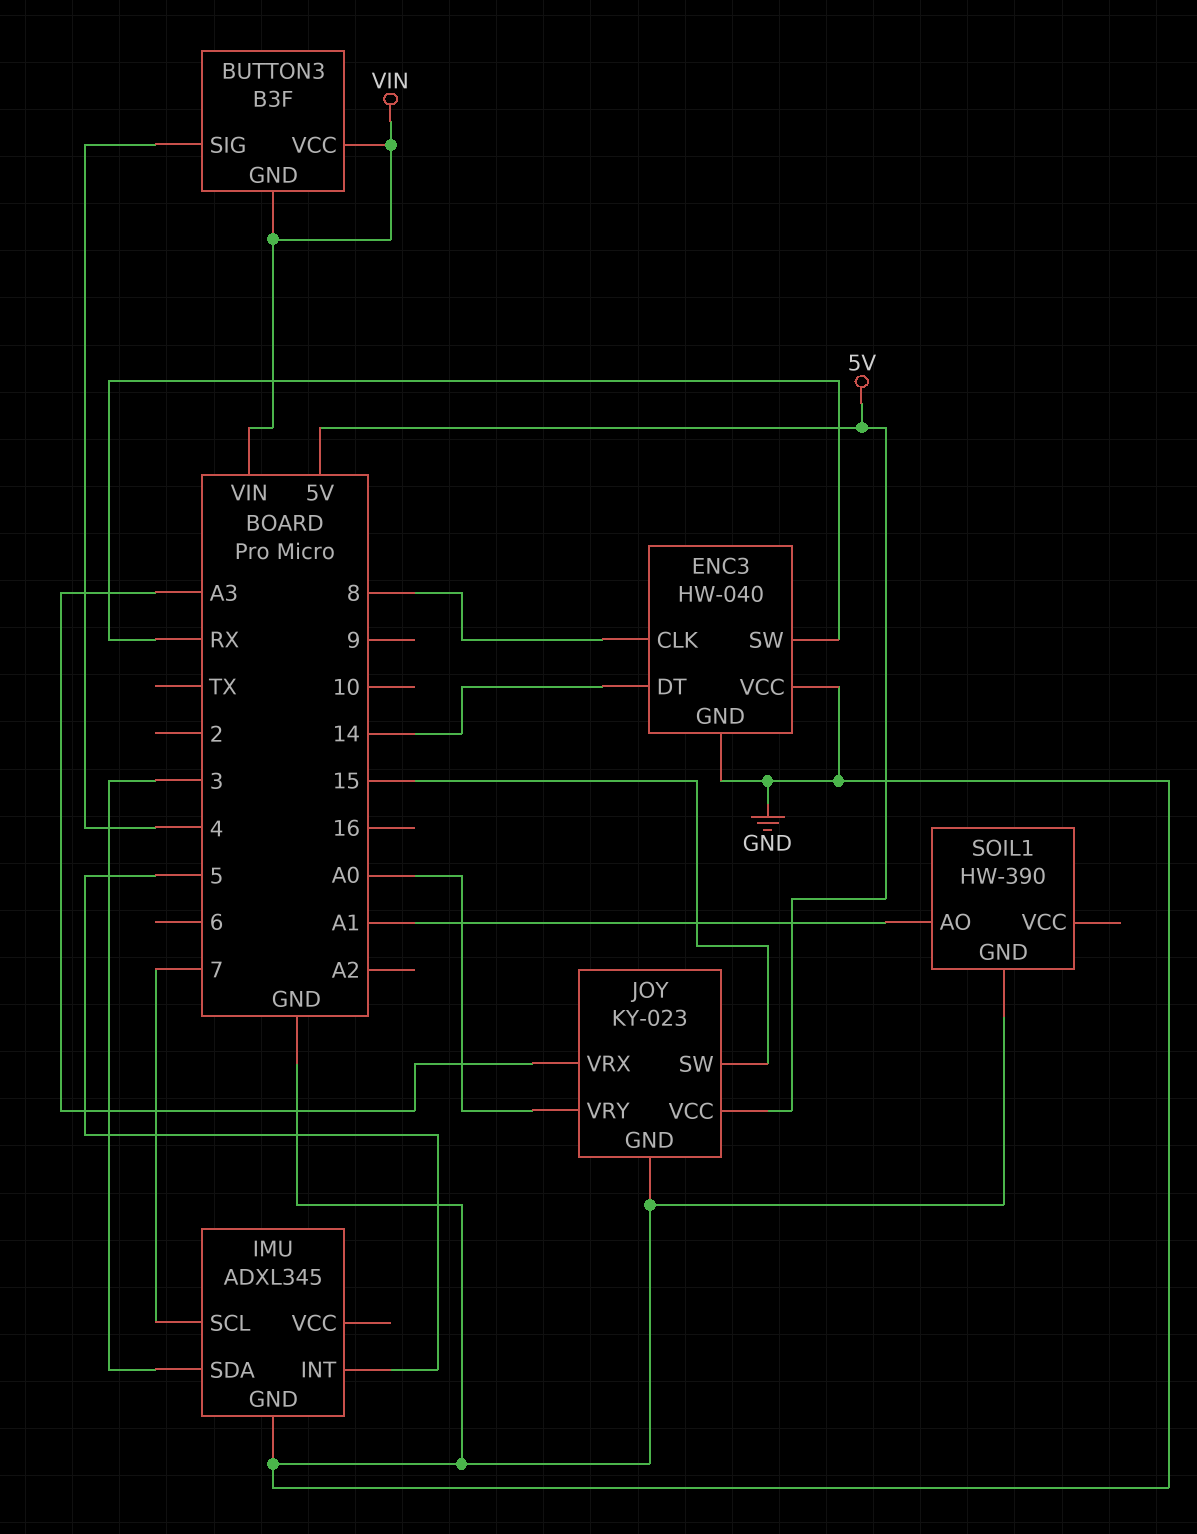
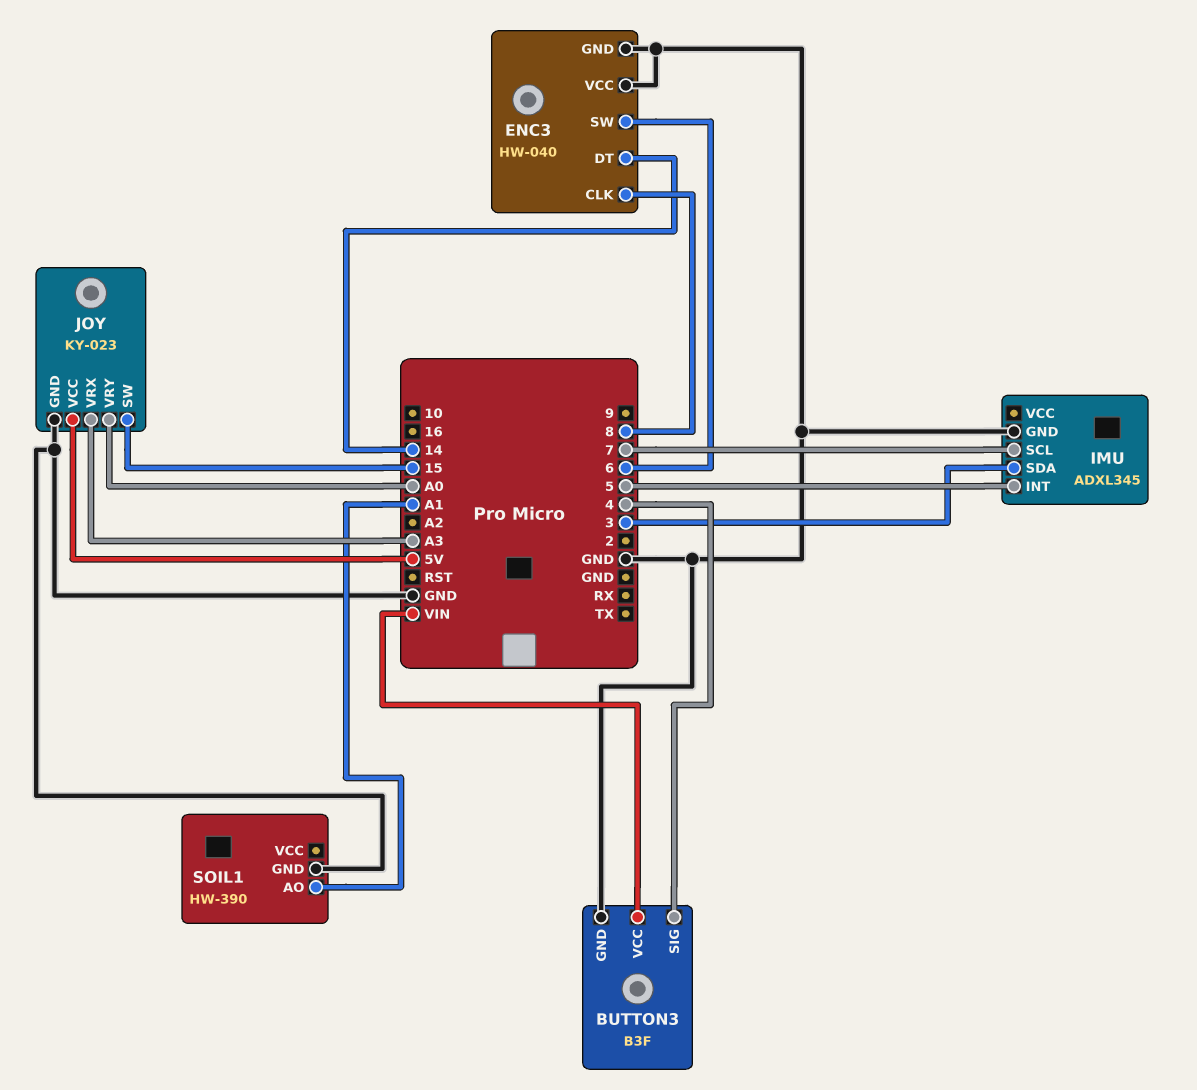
BUTTON3 pin GND: VIN -> GND
ENC3 pin SW: RX -> 6

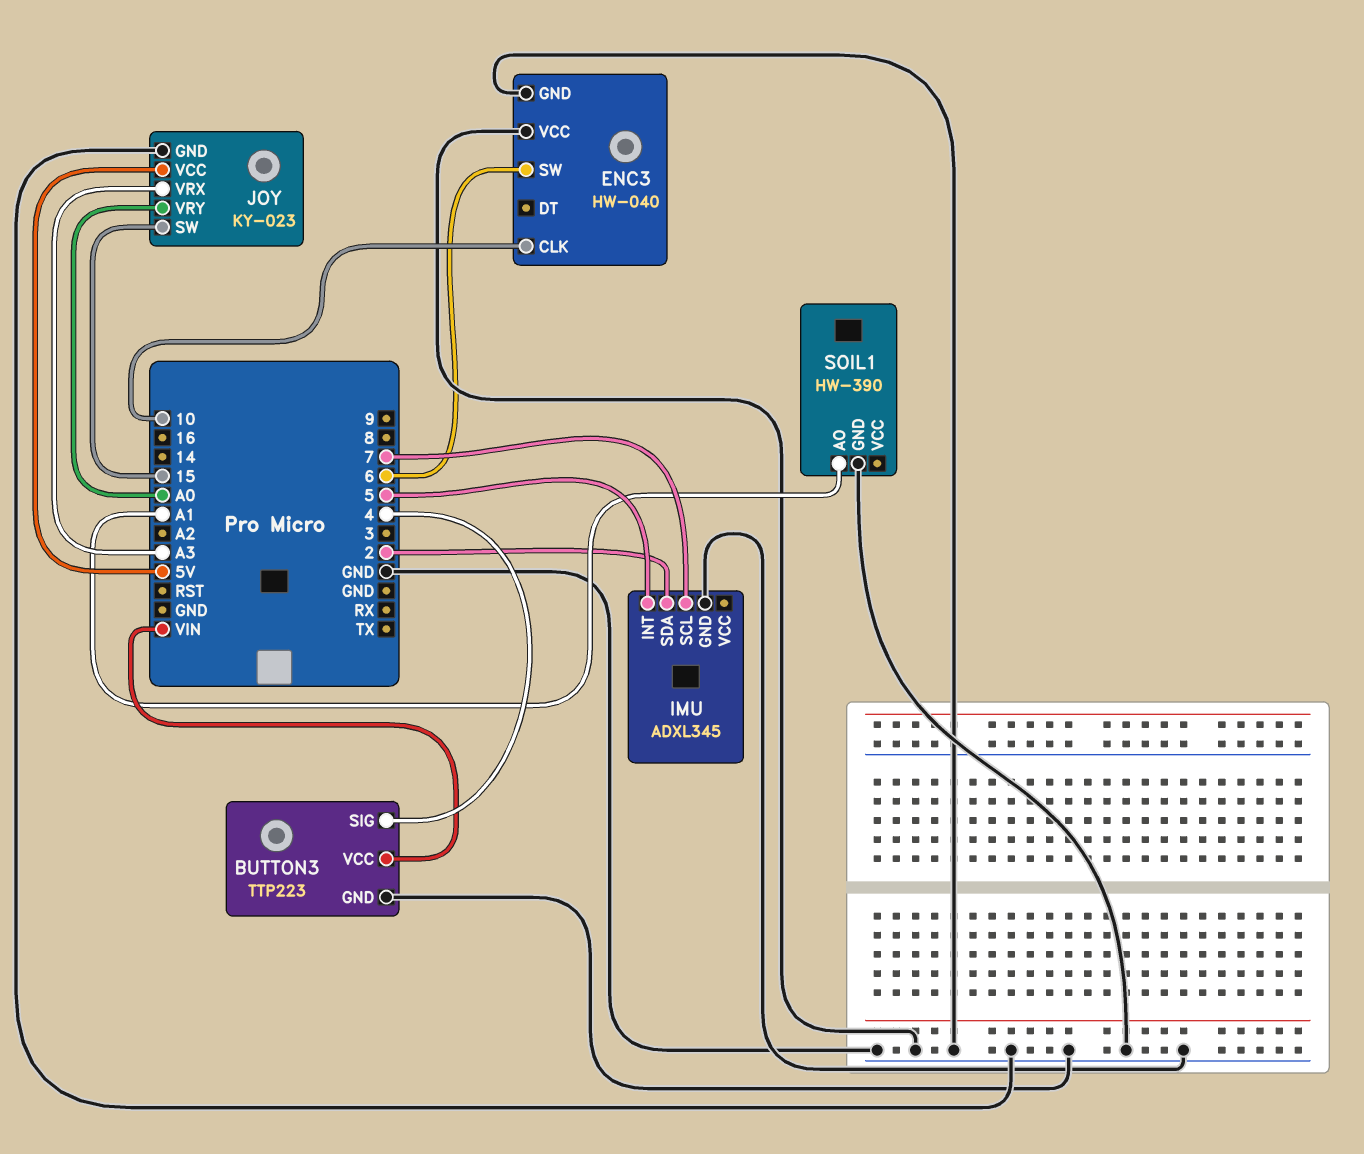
BUTTON3: B3F -> TTP223
ENC3 pin CLK: 8 -> 10
ENC3 pin DT: 14 -> none
IMU pin SDA: 3 -> 2

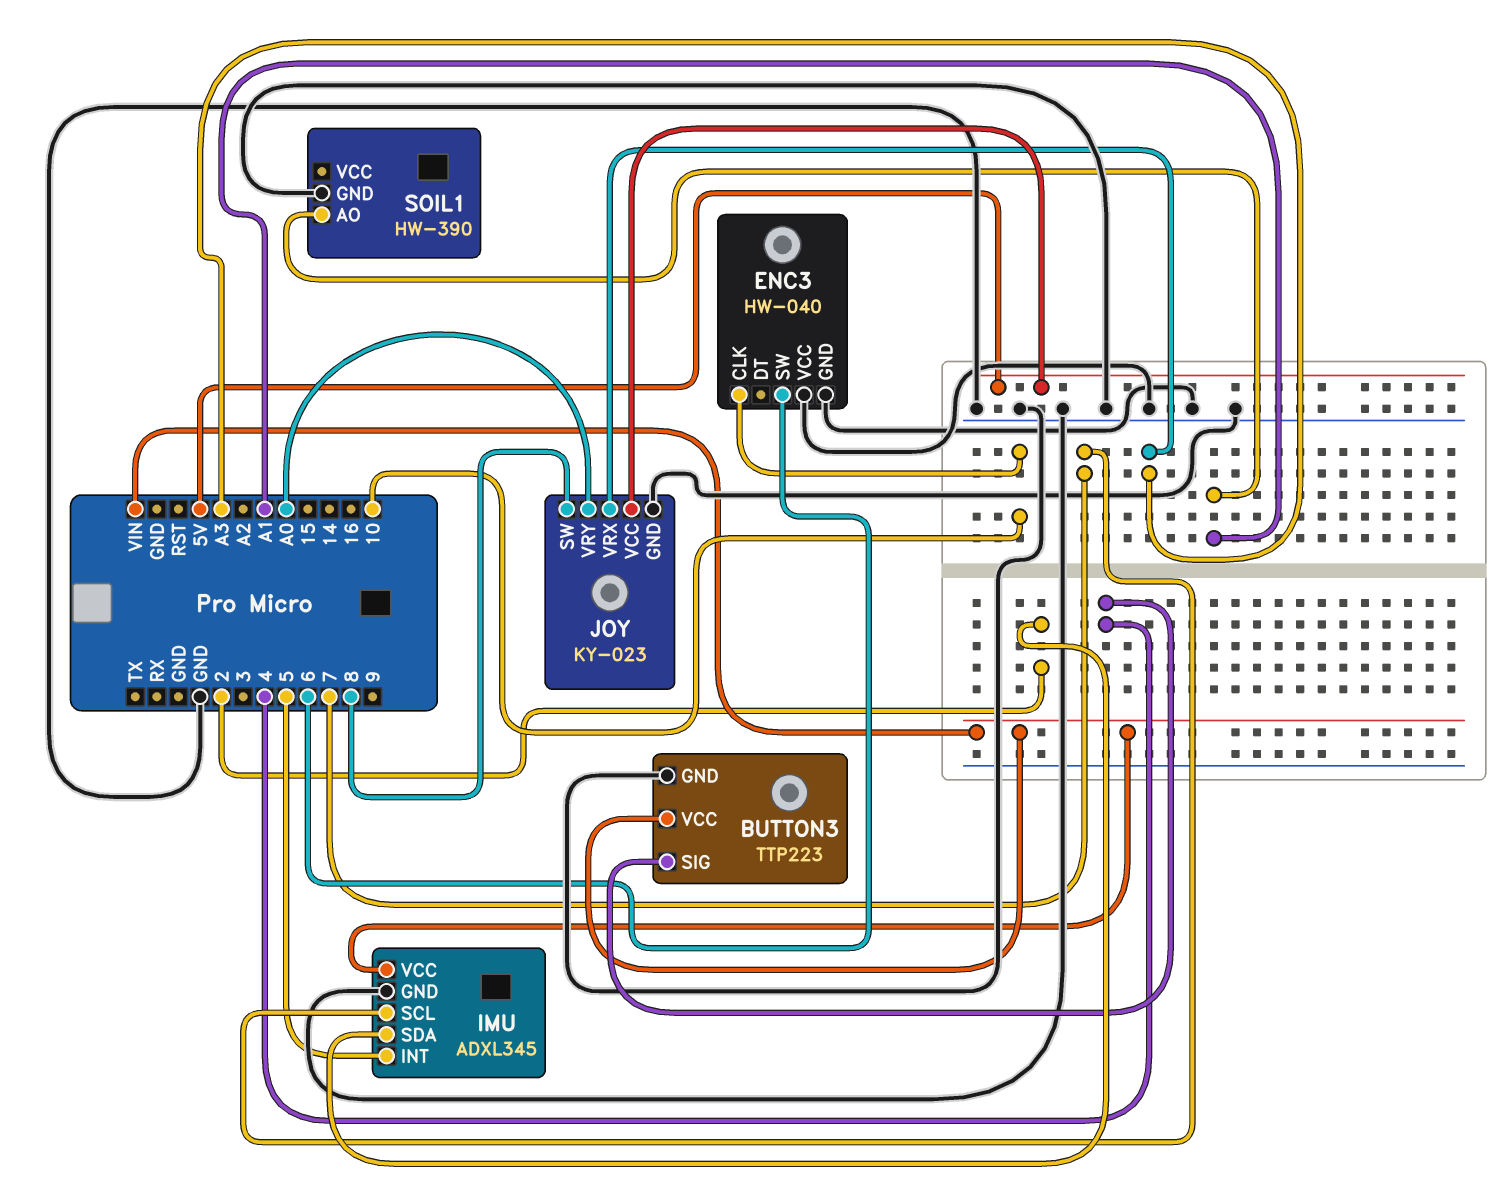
IMU pin VCC: none -> VIN
JOY pin SW: 15 -> 8

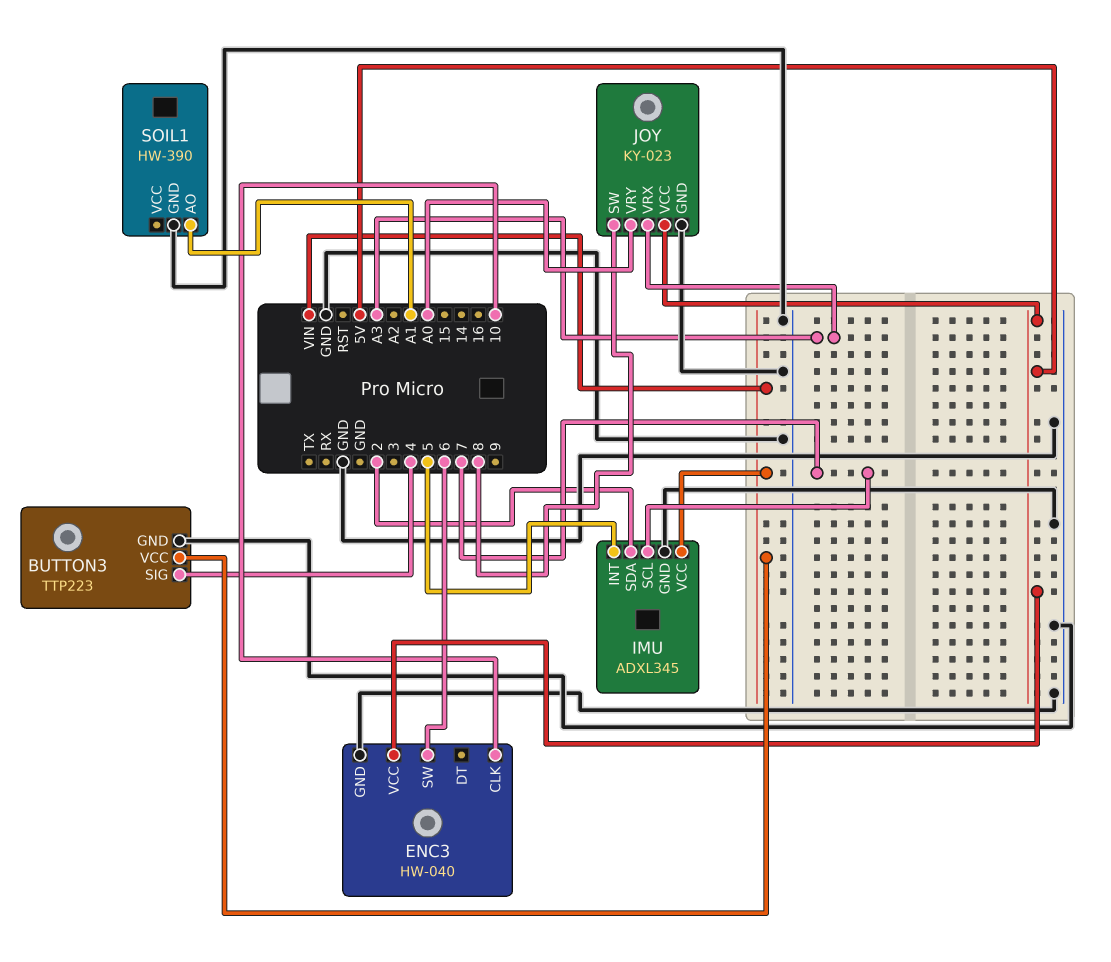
ENC3 pin VCC: GND -> 5V

